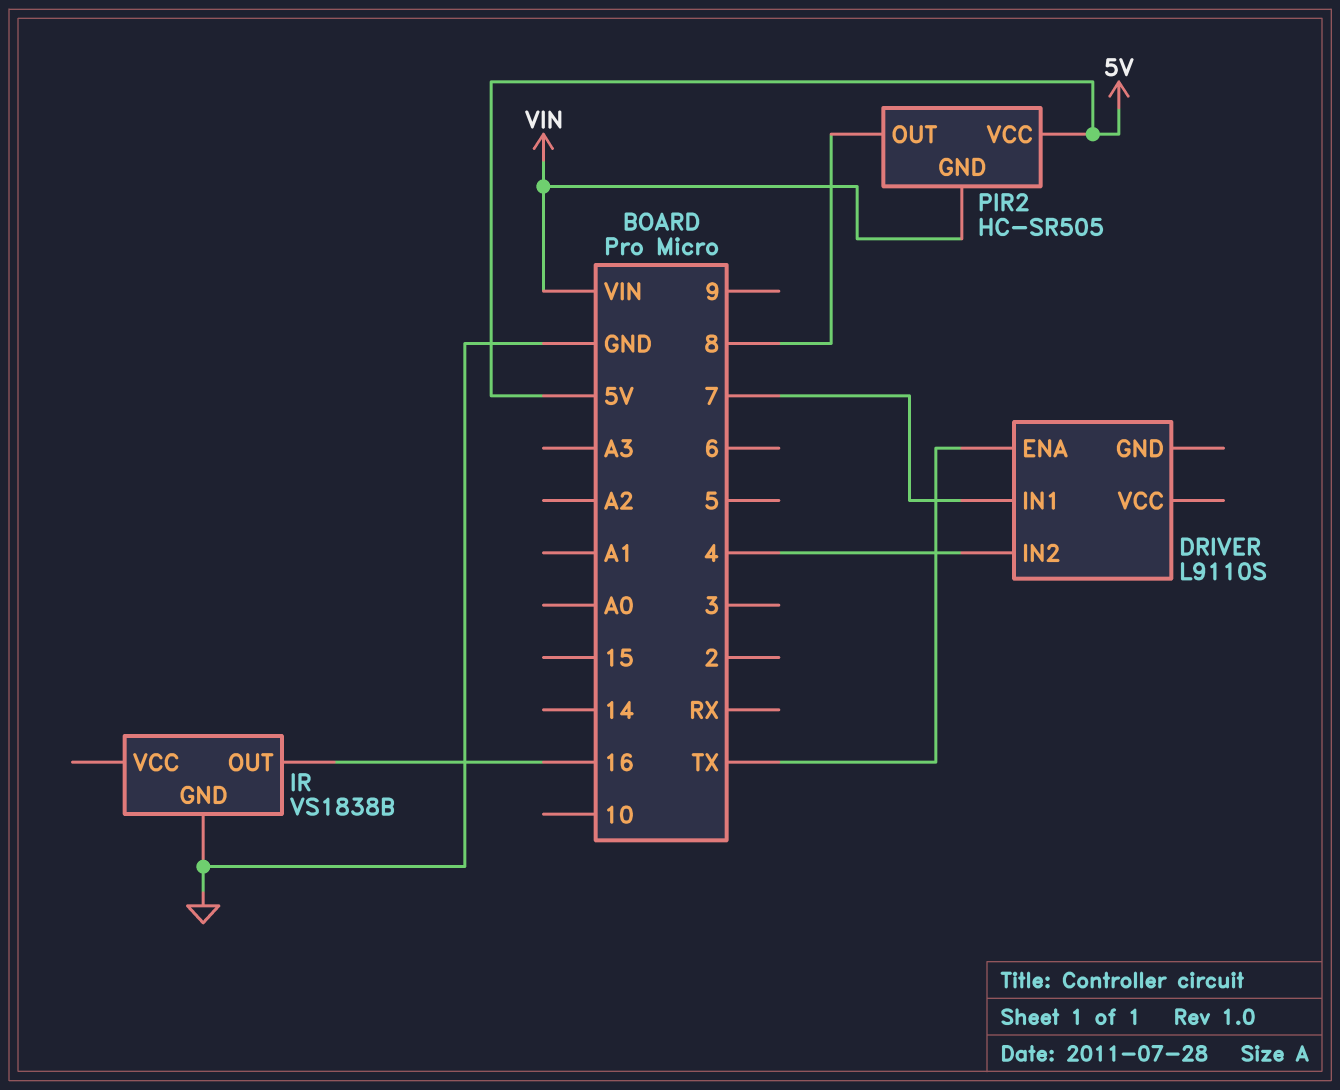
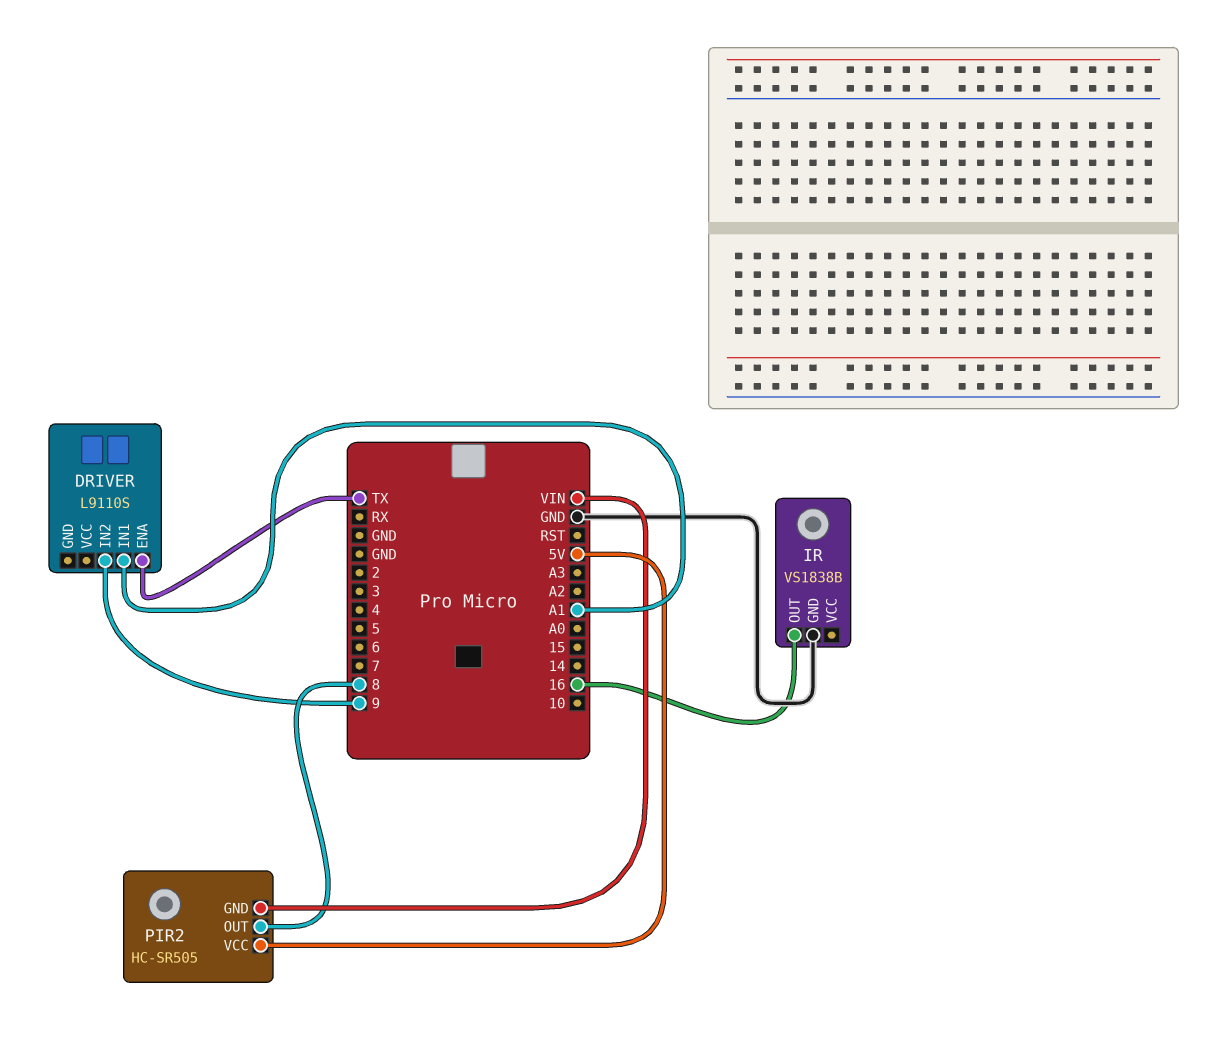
DRIVER pin IN1: 7 -> A1
DRIVER pin IN2: 4 -> 9

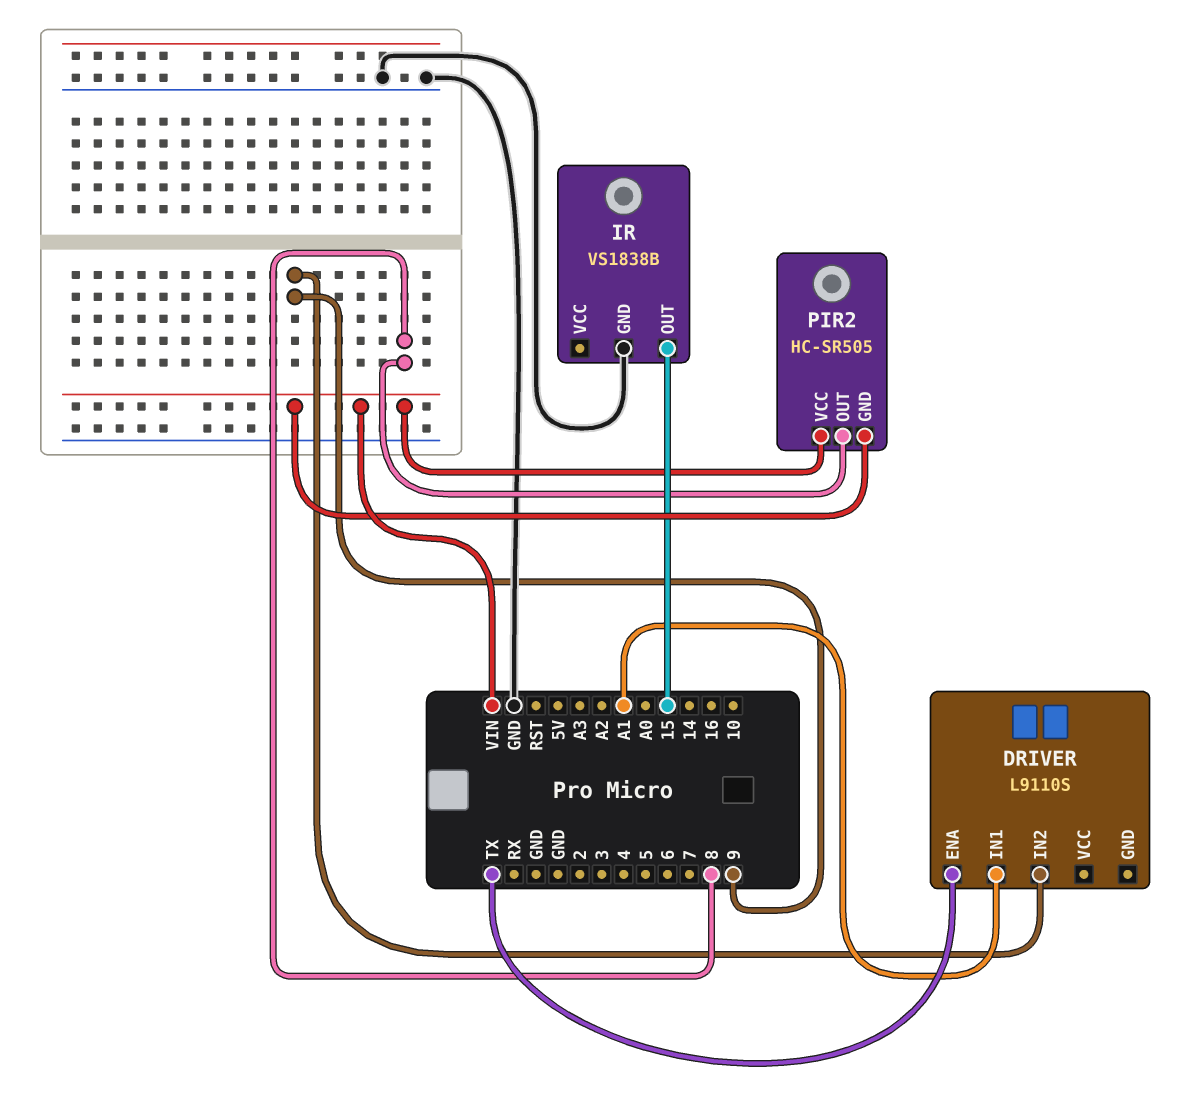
IR pin OUT: 16 -> 15
PIR2 pin VCC: 5V -> VIN

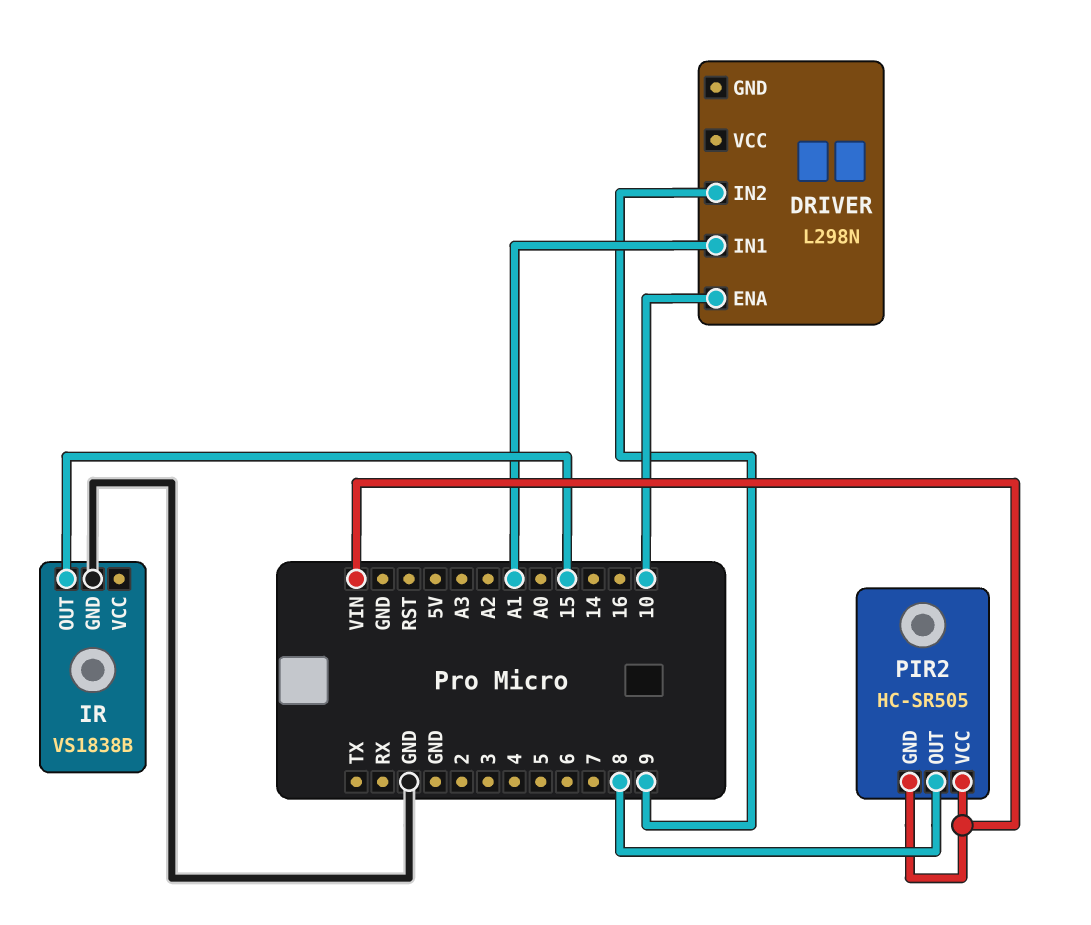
DRIVER: L9110S -> L298N
DRIVER pin ENA: TX -> 10

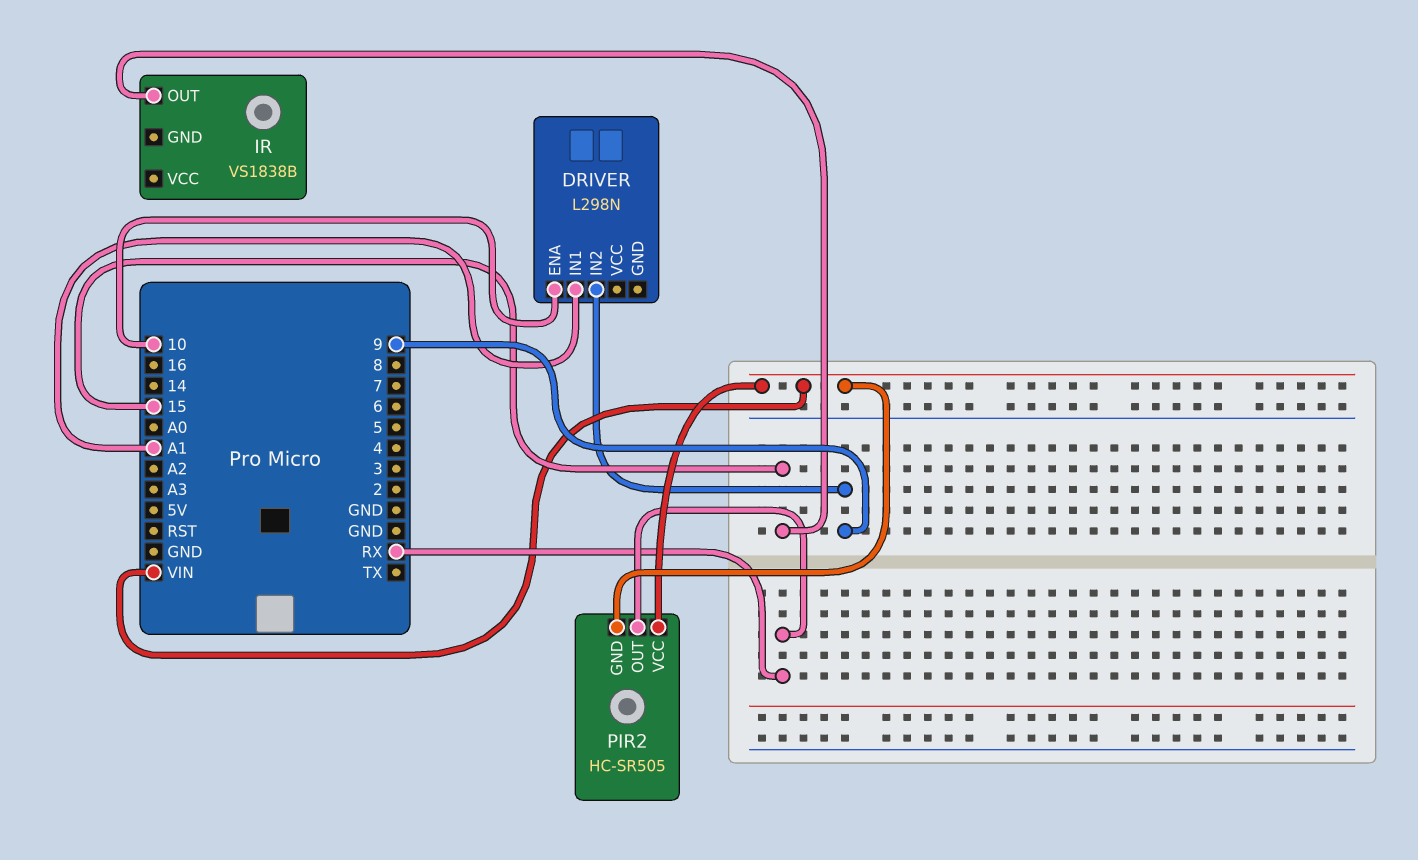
IR pin GND: GND -> none
PIR2 pin OUT: 8 -> RX

